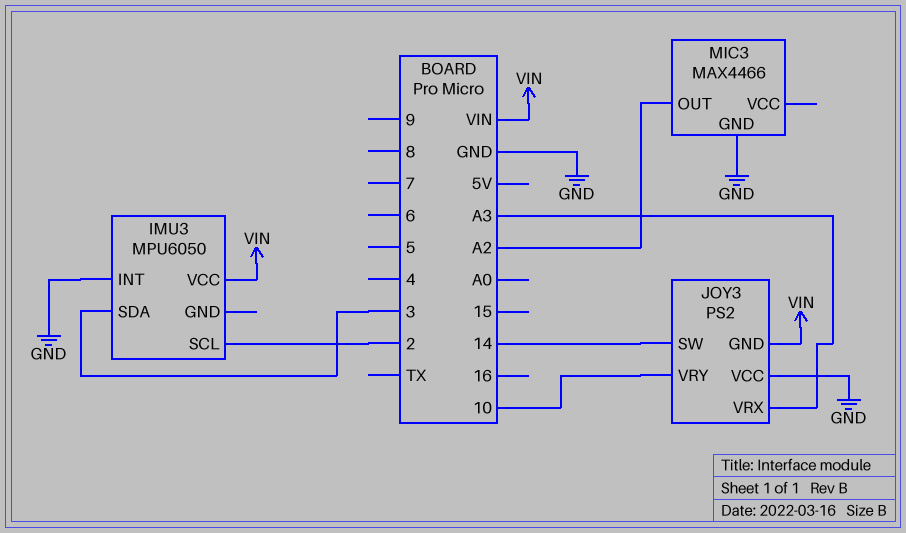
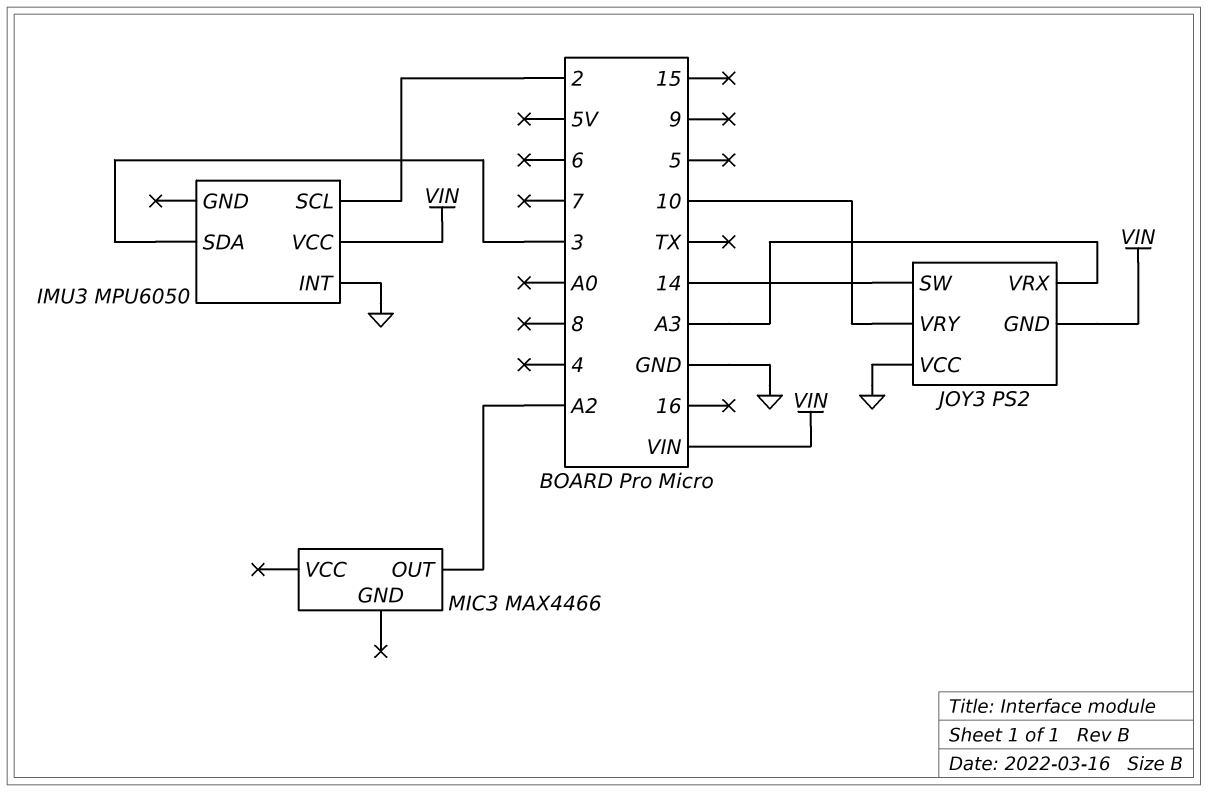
MIC3 pin GND: GND -> none

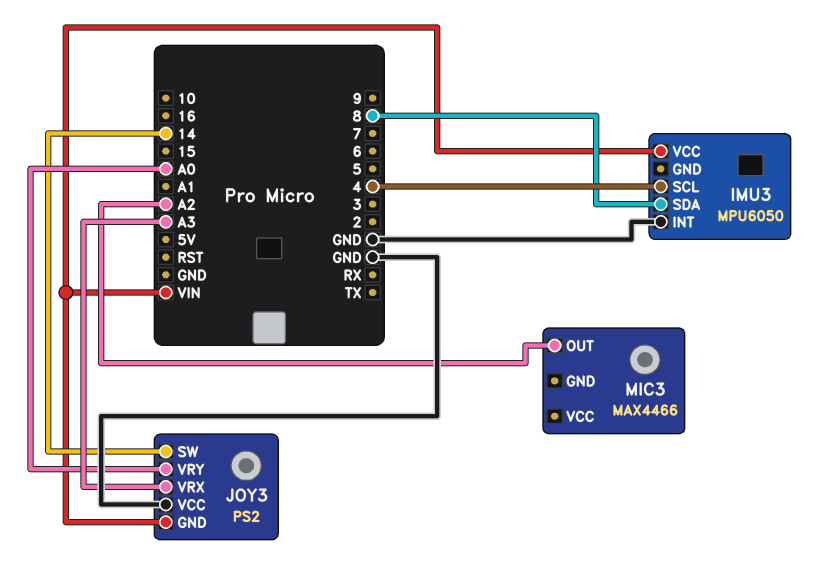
IMU3 pin SCL: 2 -> 4
IMU3 pin SDA: 3 -> 8
JOY3 pin VRY: 10 -> A0

